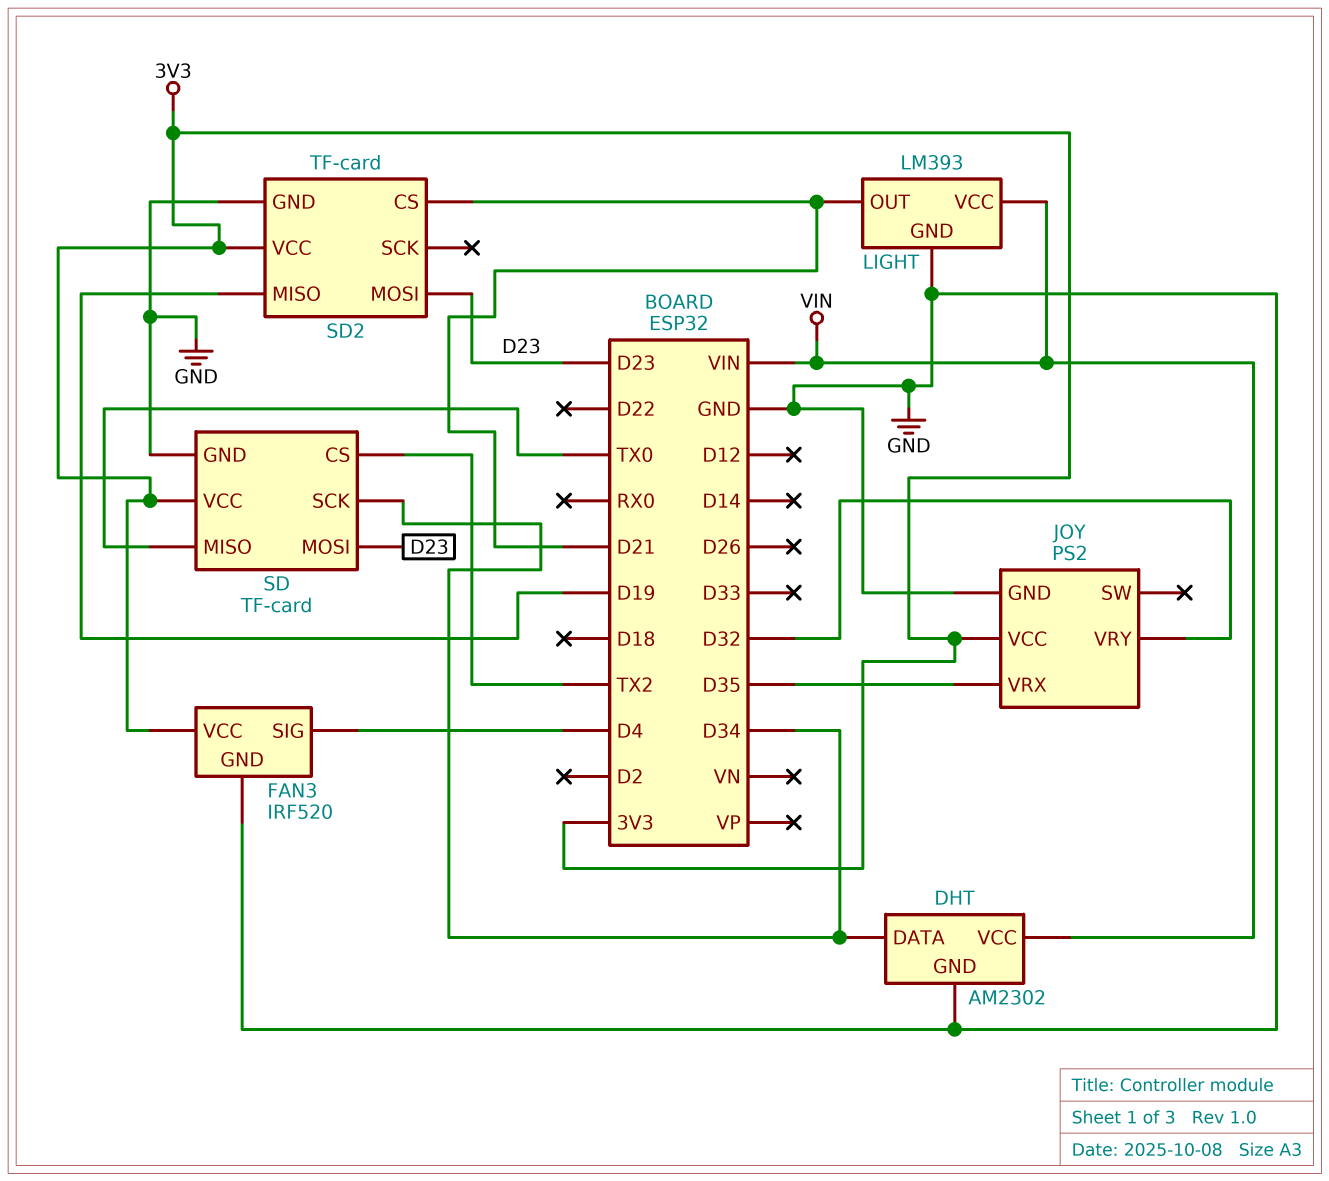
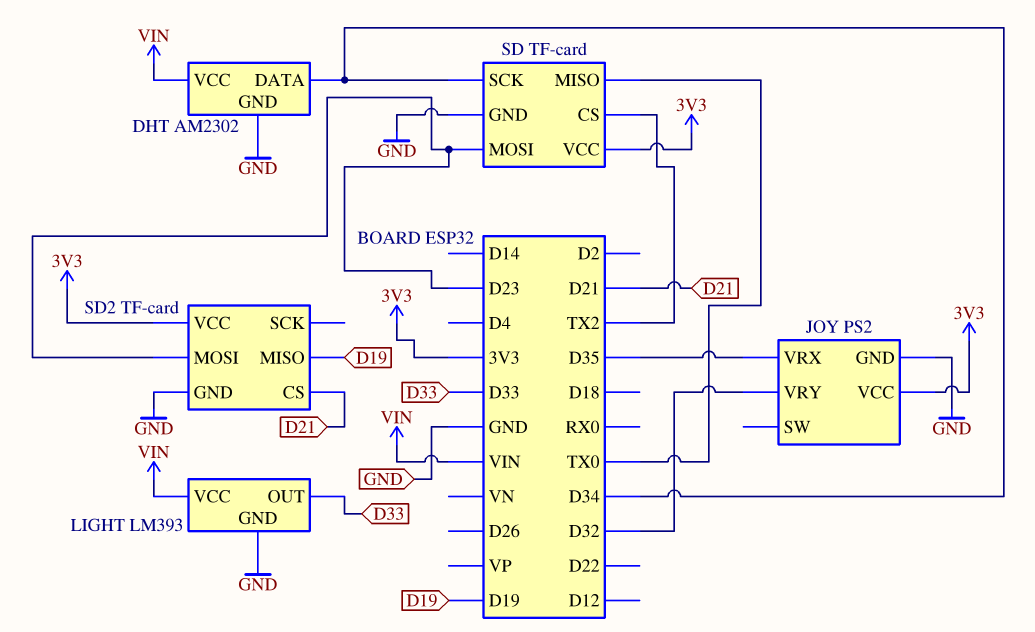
FAN3: IRF520 -> none
FAN3 pin GND: GND -> none
FAN3 pin SIG: D4 -> none
FAN3 pin VCC: 3V3 -> none
LIGHT pin OUT: D21 -> D33

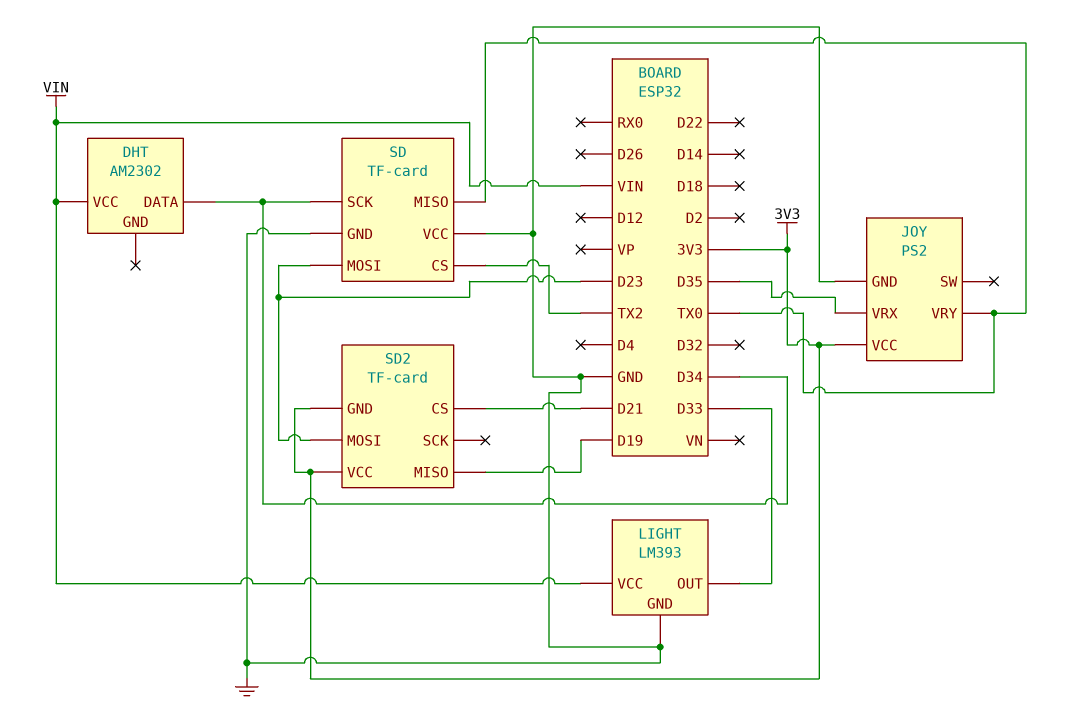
DHT pin GND: GND -> none
JOY pin VRY: D32 -> TX0
SD pin VCC: 3V3 -> GND
SD2 pin GND: GND -> 3V3

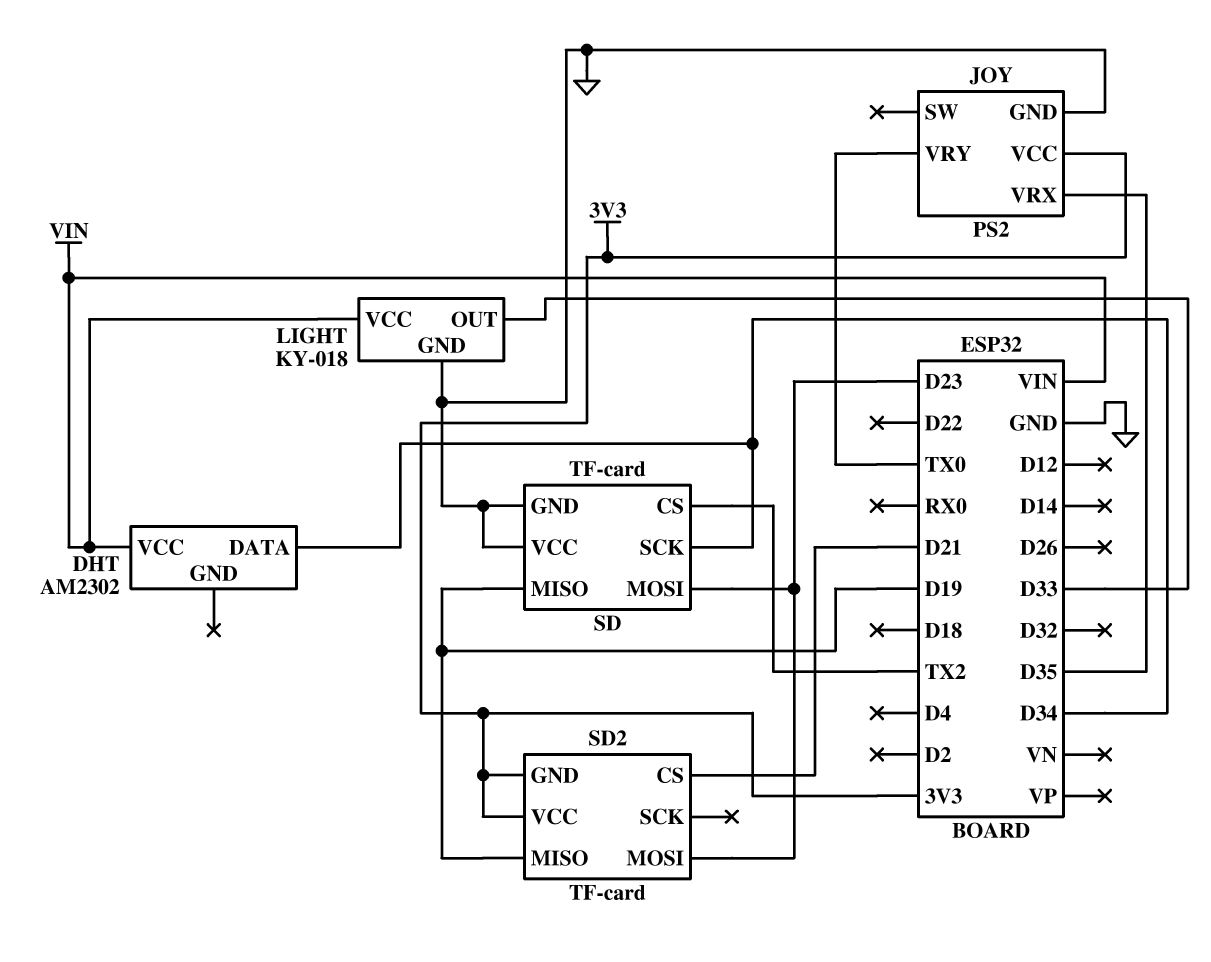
LIGHT: LM393 -> KY-018
SD pin MISO: TX0 -> D19

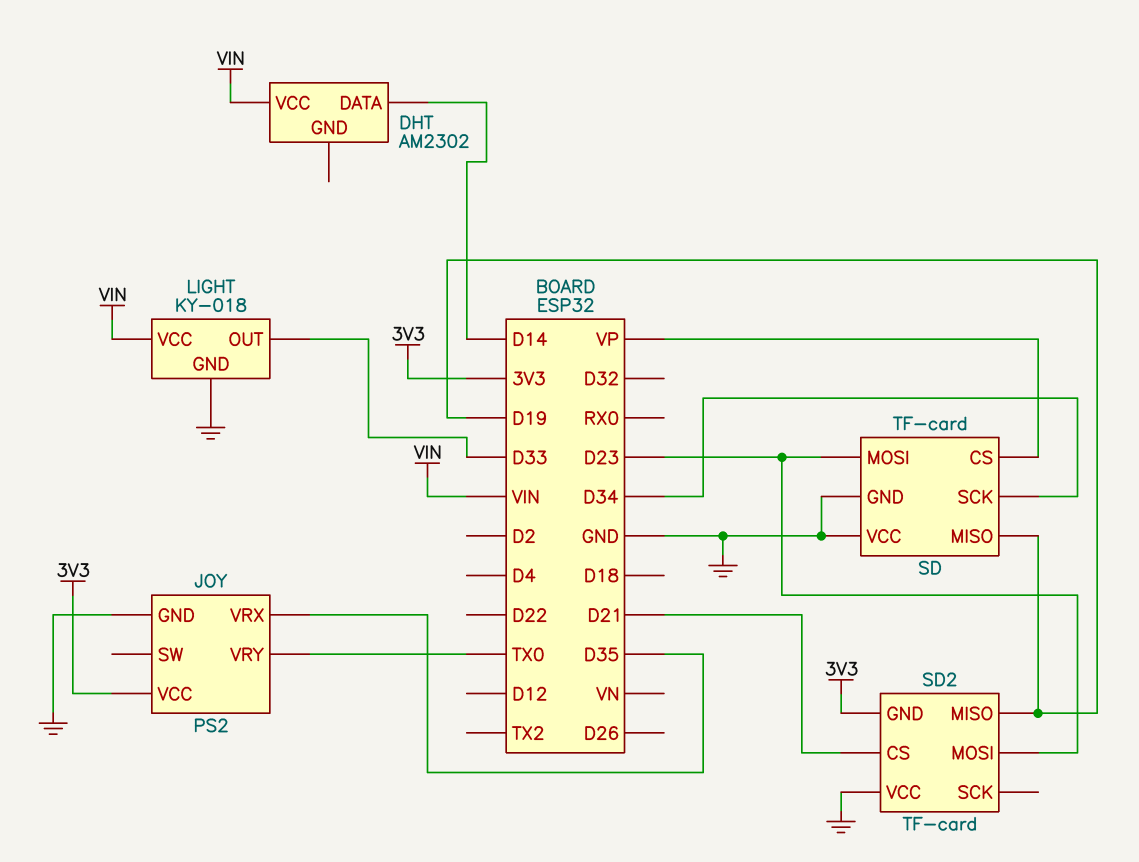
DHT pin DATA: D34 -> D14
SD pin CS: TX2 -> VP
SD2 pin VCC: 3V3 -> GND

